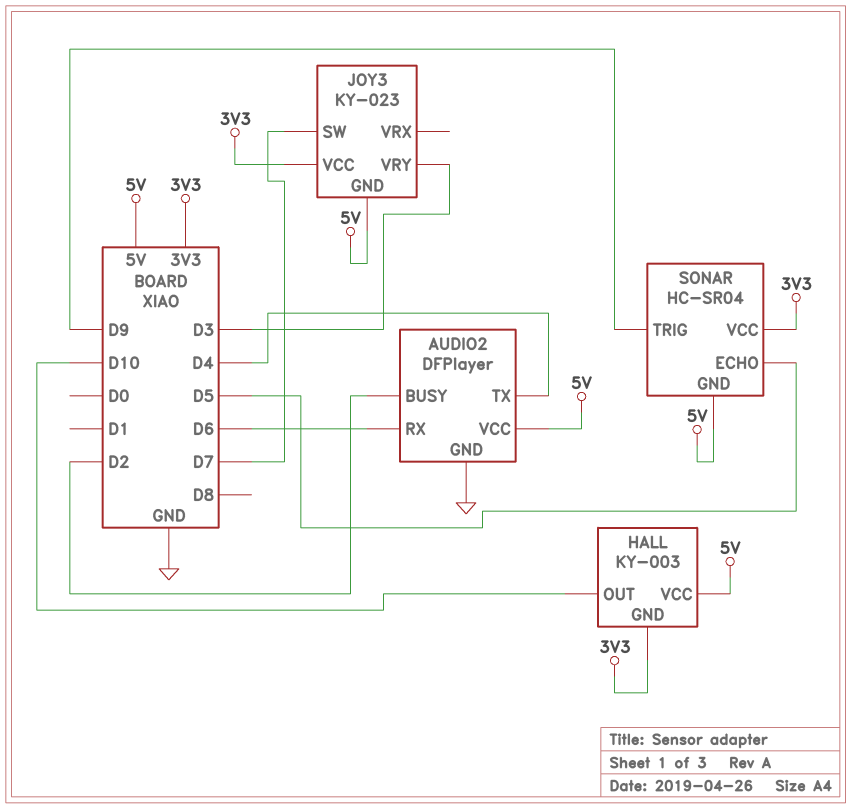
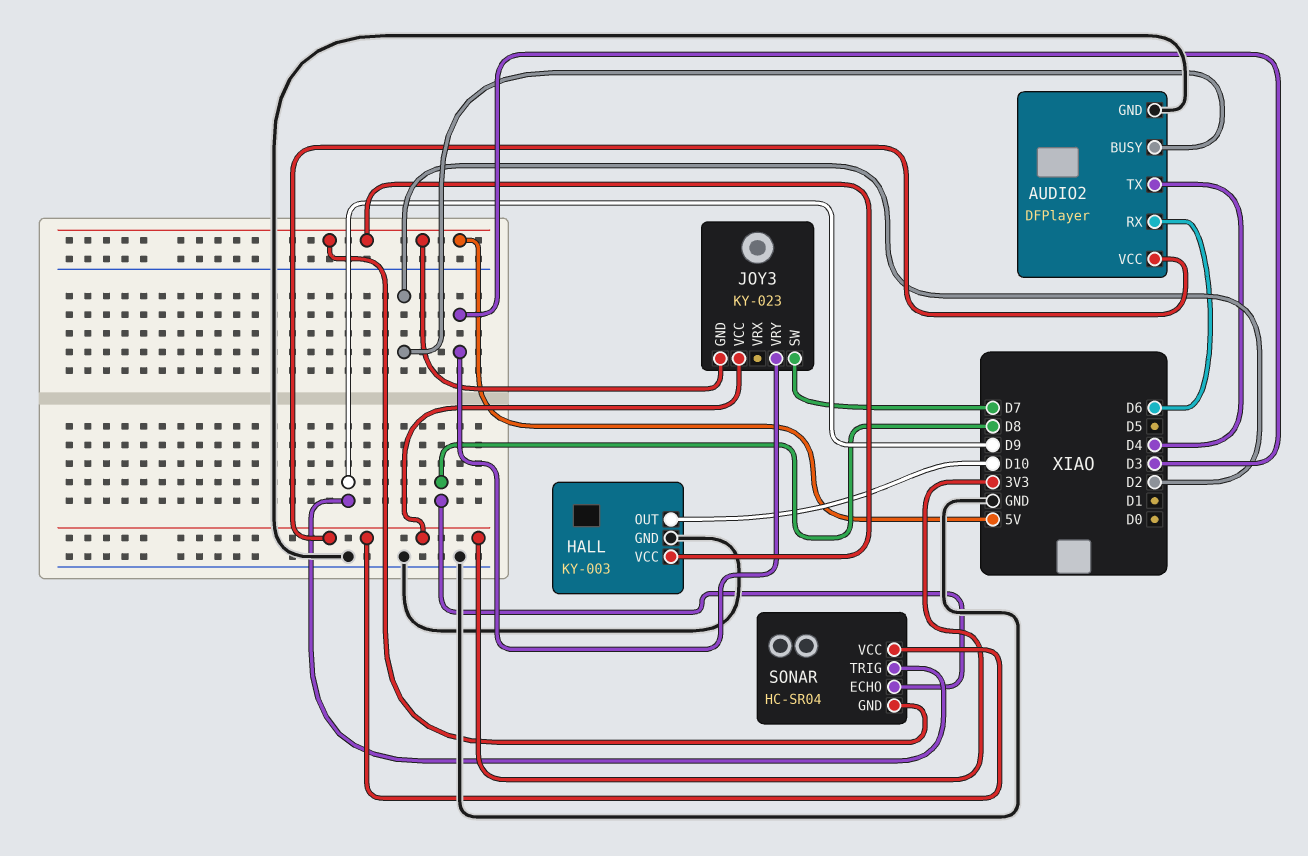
AUDIO2 pin VCC: 5V -> 3V3
HALL pin GND: 3V3 -> GND
SONAR pin ECHO: D5 -> D8

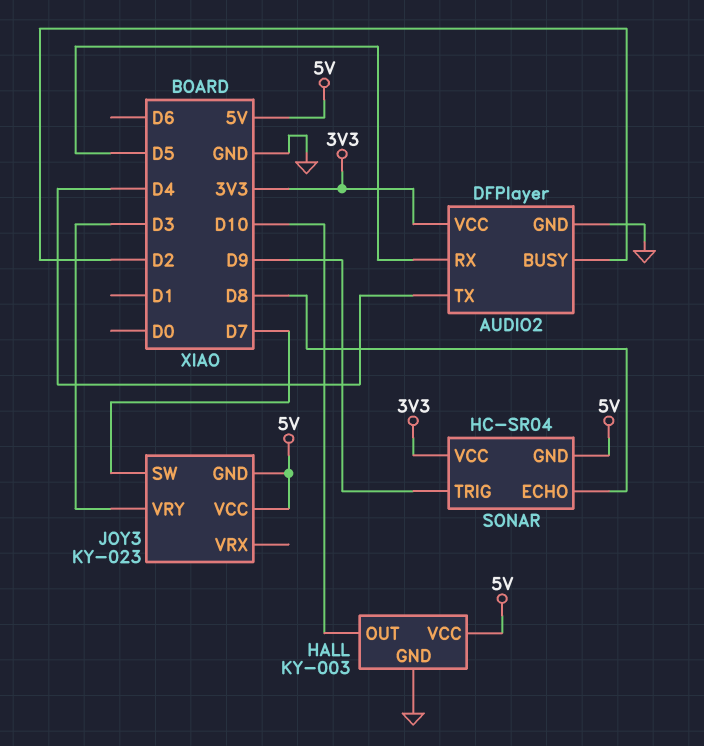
AUDIO2 pin RX: D6 -> D5
JOY3 pin VCC: 3V3 -> 5V

